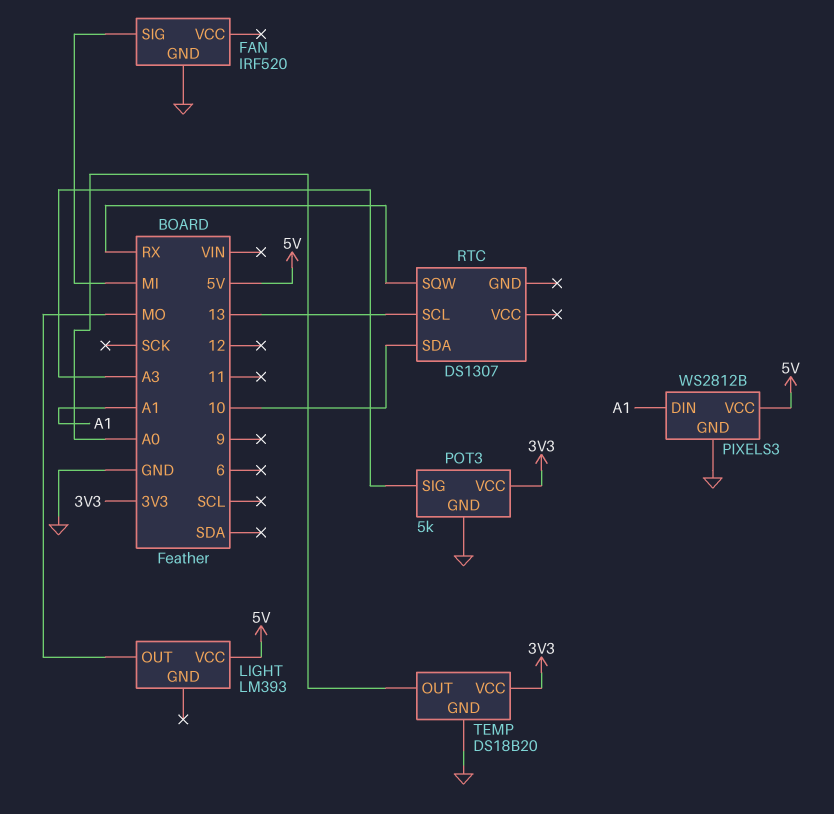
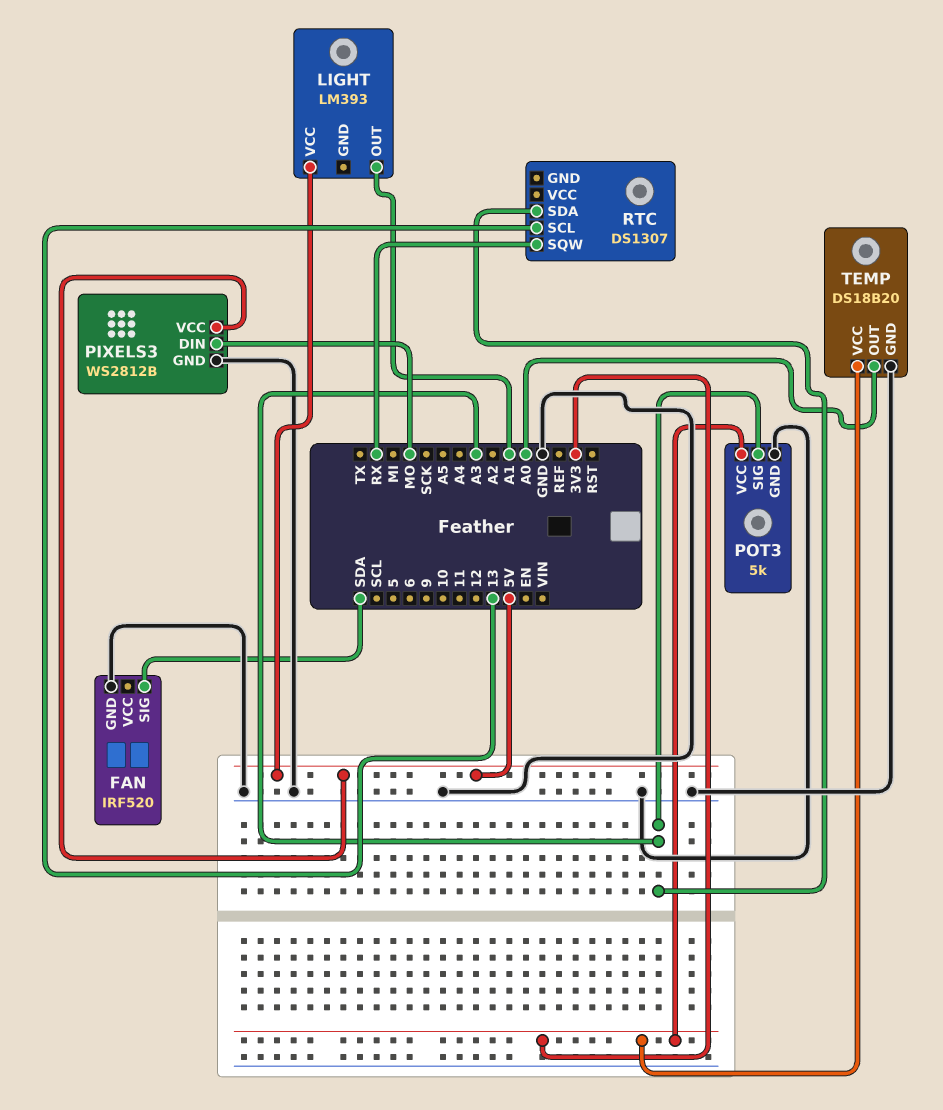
FAN pin SIG: MI -> SDA
LIGHT pin OUT: MO -> A1
PIXELS3 pin DIN: A1 -> MO
RTC pin SDA: 10 -> A3

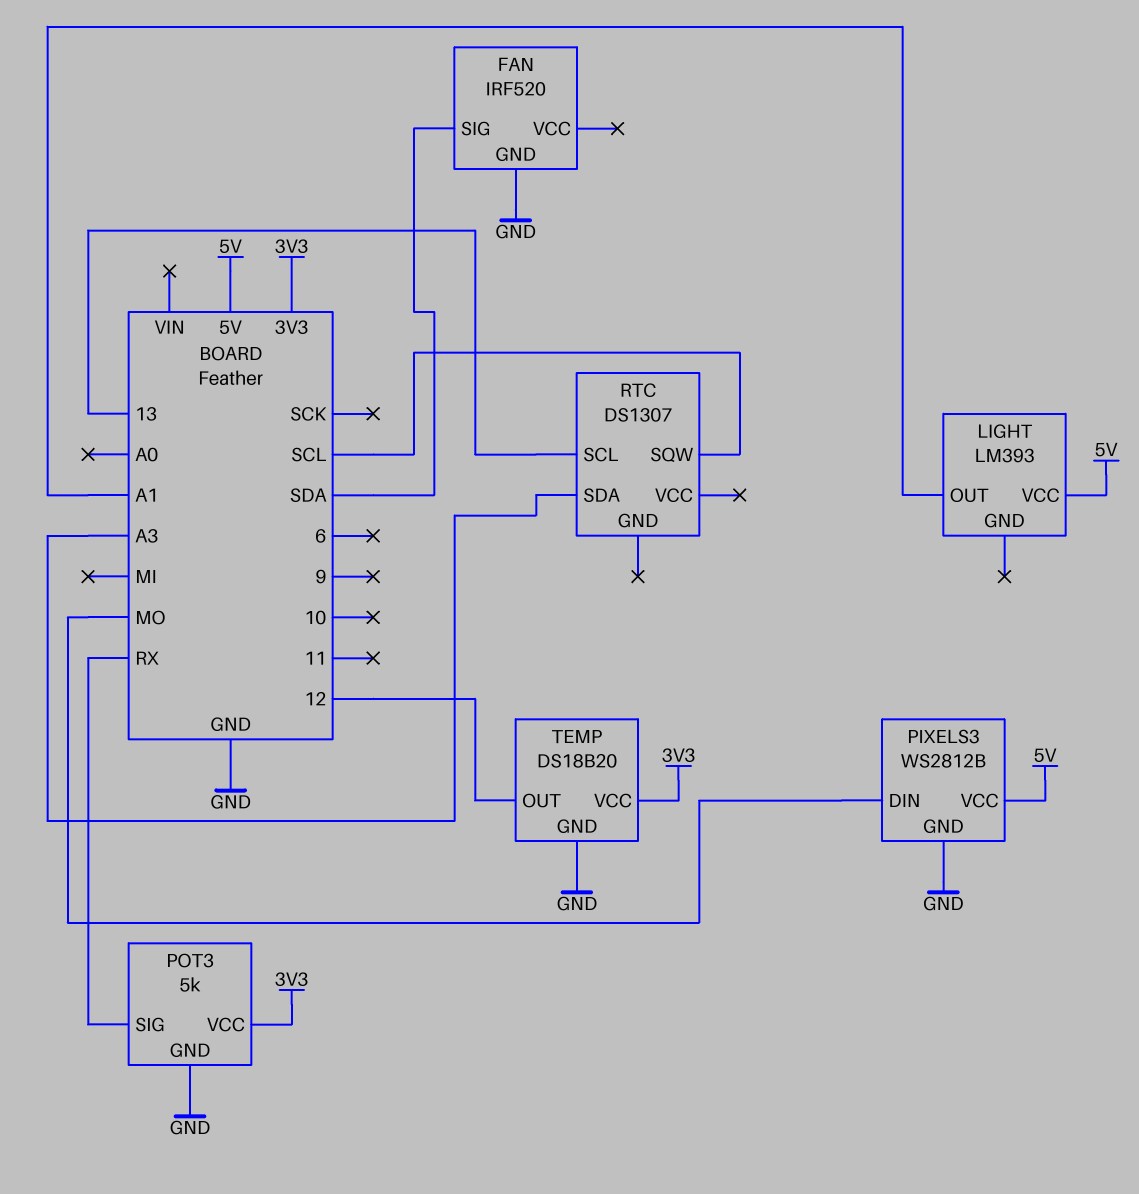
POT3 pin SIG: A3 -> RX
RTC pin SQW: RX -> SCL
TEMP pin OUT: A0 -> 12

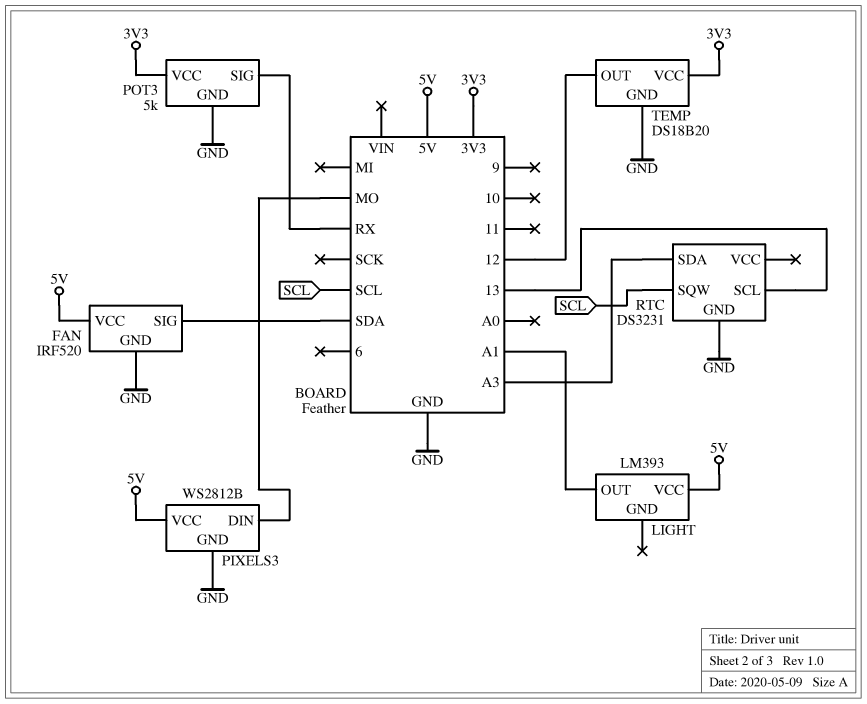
FAN pin VCC: none -> 5V
RTC: DS1307 -> DS3231
RTC pin GND: none -> GND

